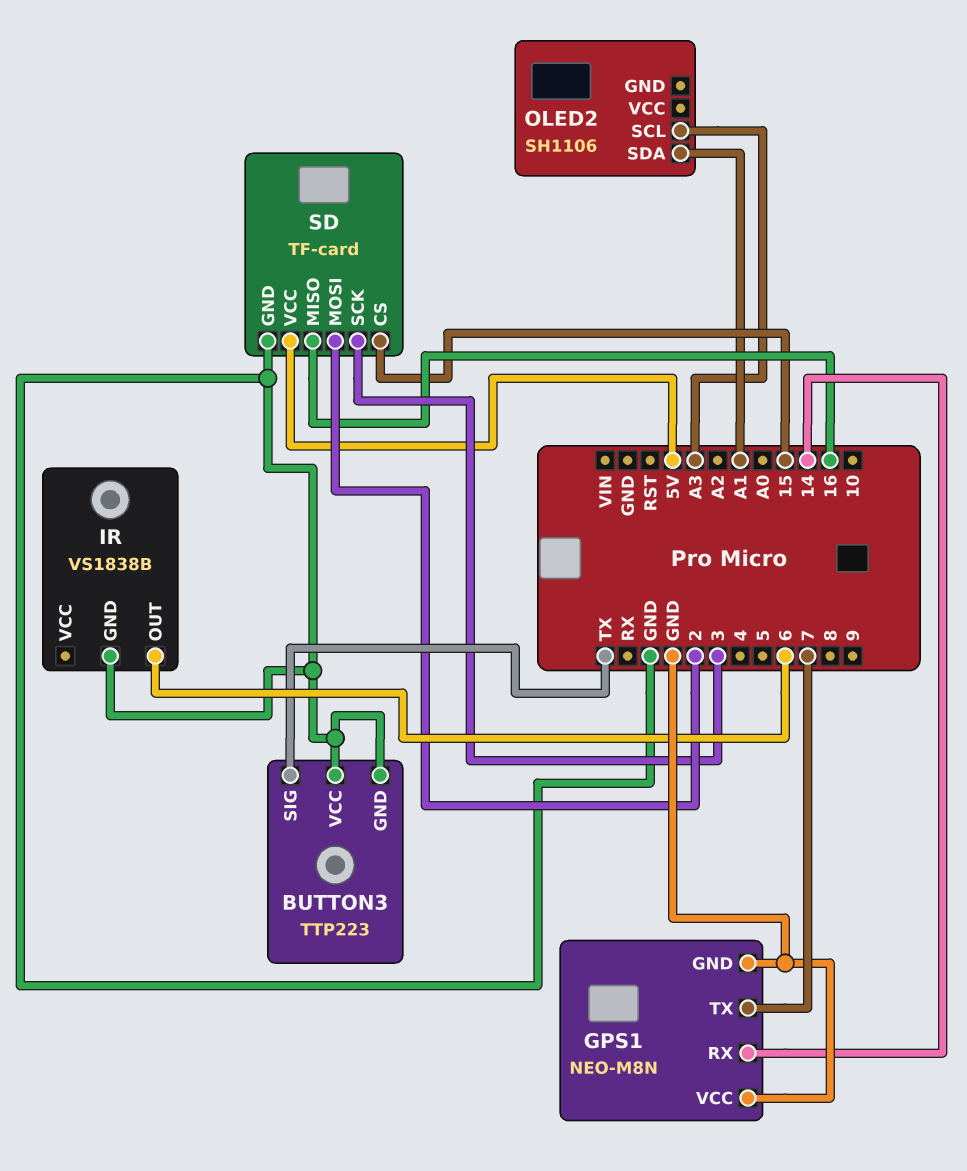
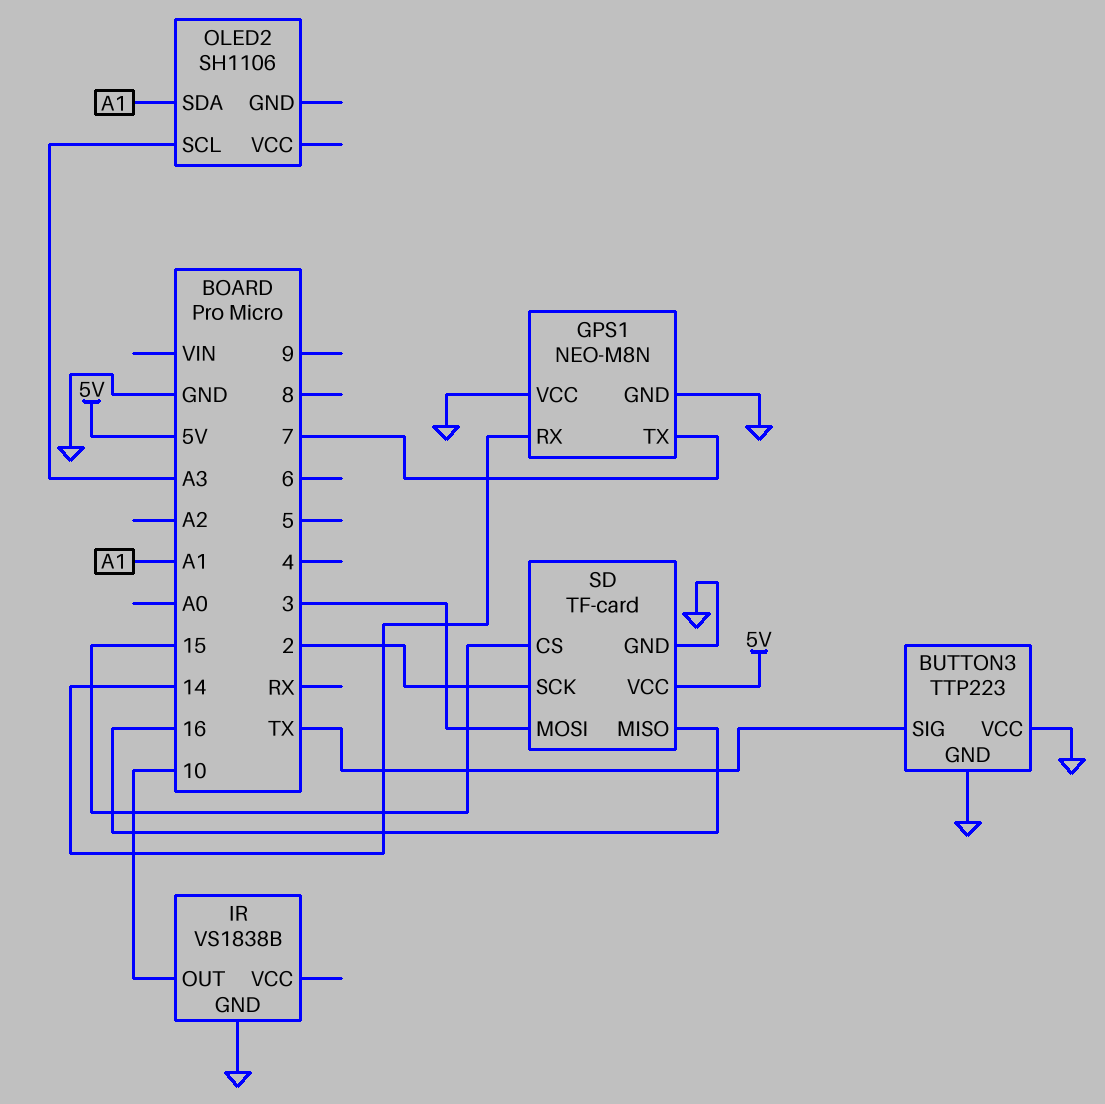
IR pin OUT: 6 -> 10
SD pin MOSI: 2 -> 3
SD pin SCK: 3 -> 2

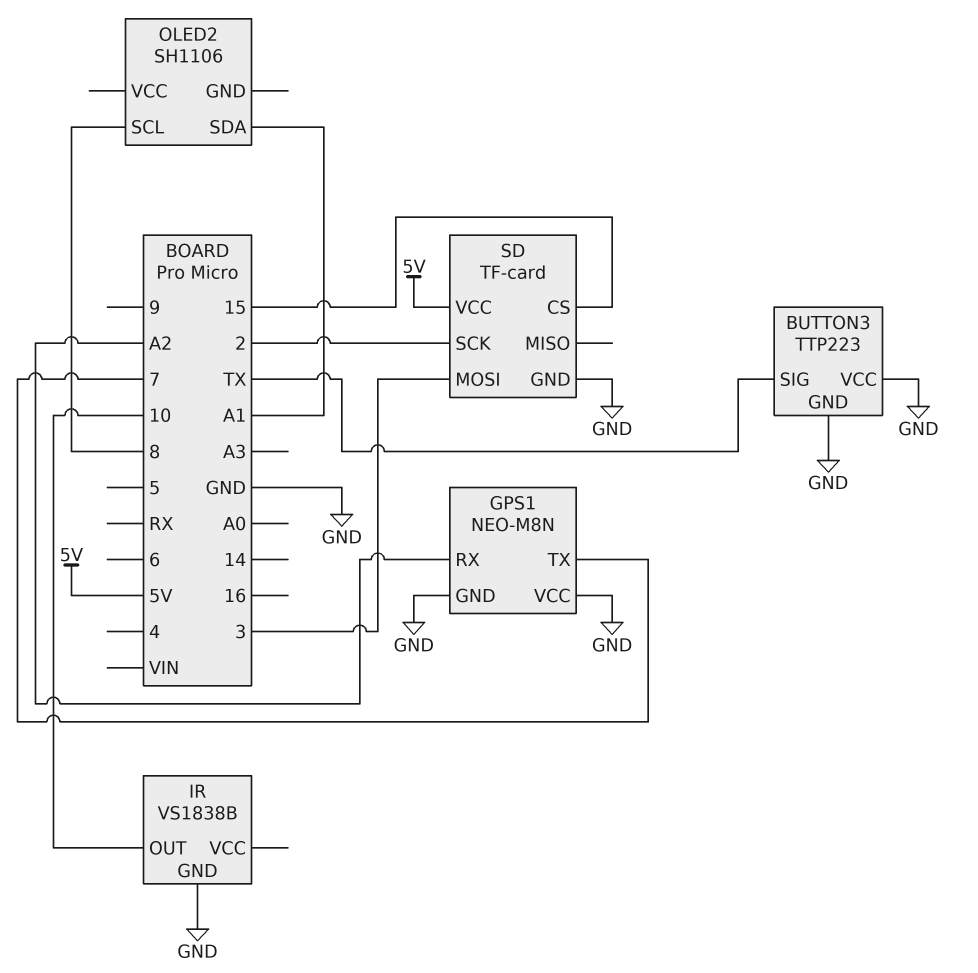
GPS1 pin RX: 14 -> A2
OLED2 pin SCL: A3 -> 8
SD pin MISO: 16 -> none

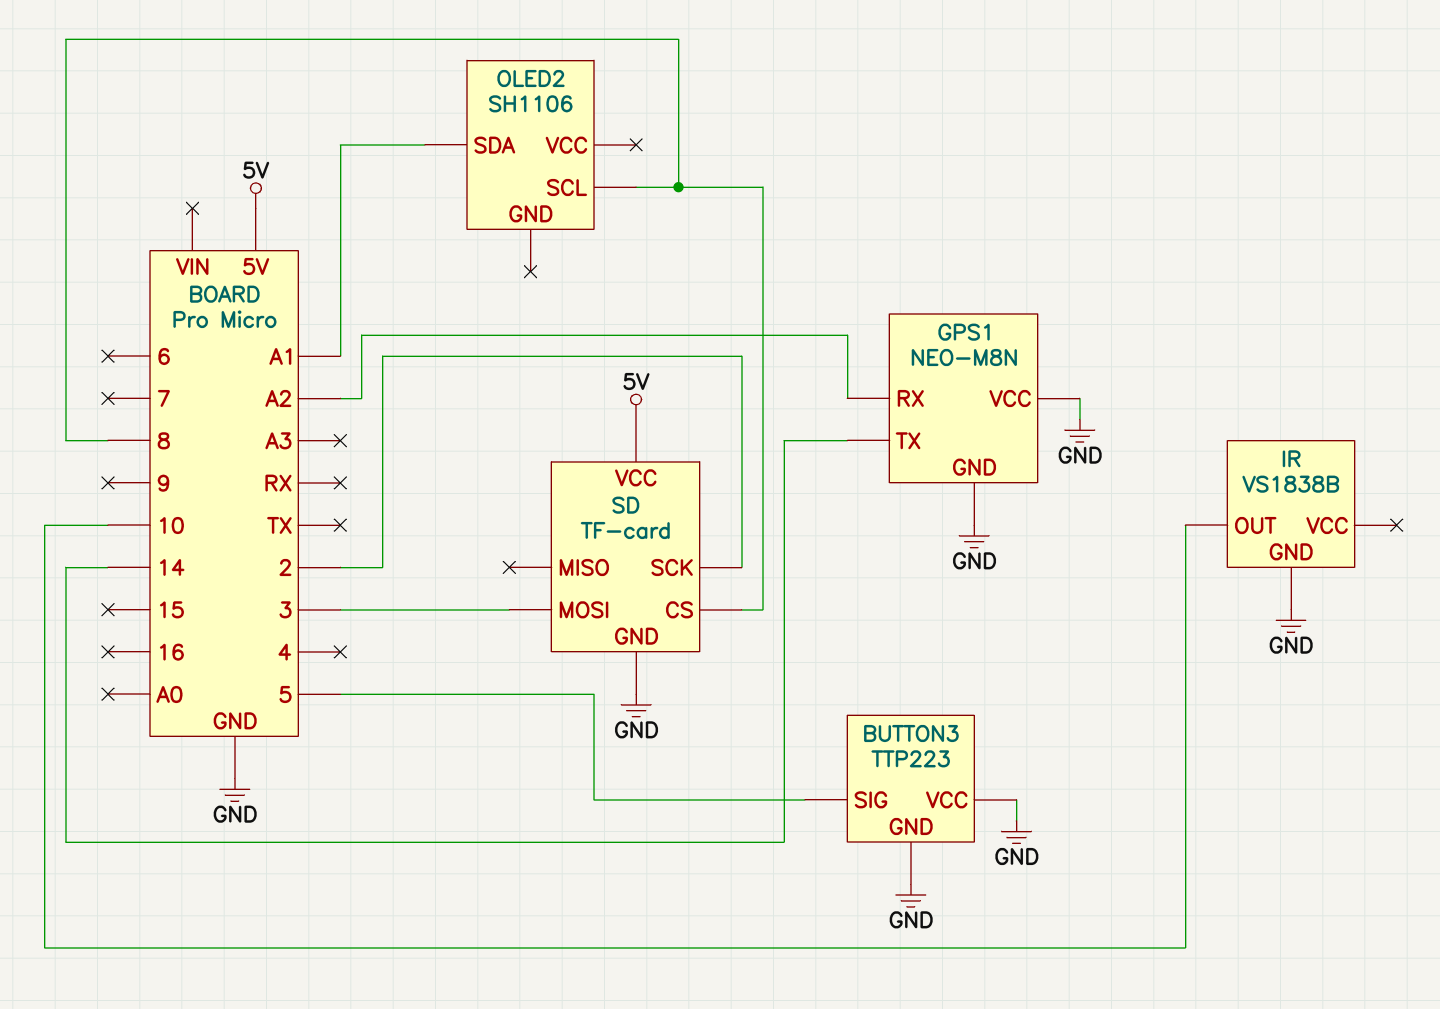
BUTTON3 pin SIG: TX -> 5
GPS1 pin TX: 7 -> 14
SD pin CS: 15 -> 8

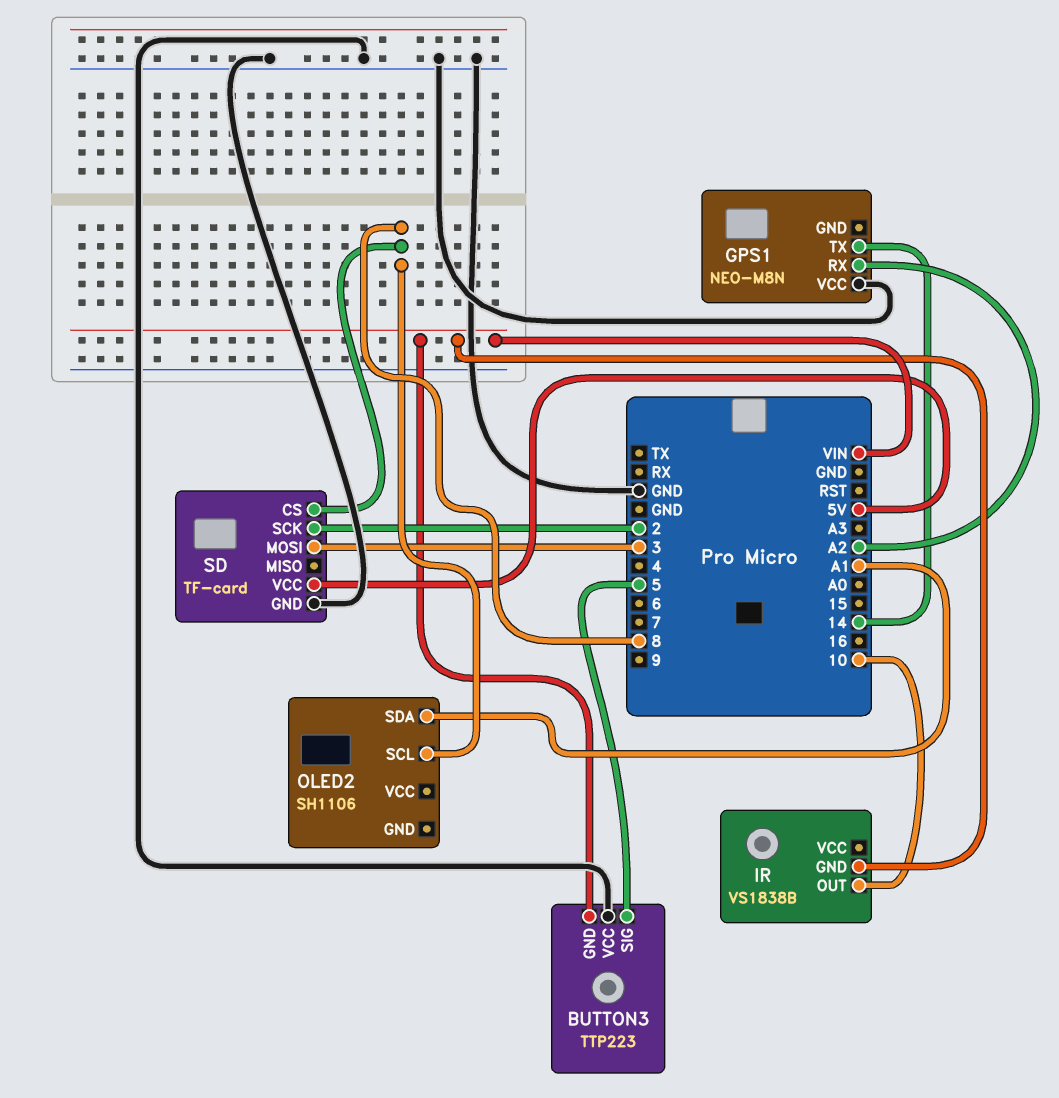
BUTTON3 pin GND: GND -> VIN
GPS1 pin GND: GND -> none
IR pin GND: GND -> VIN

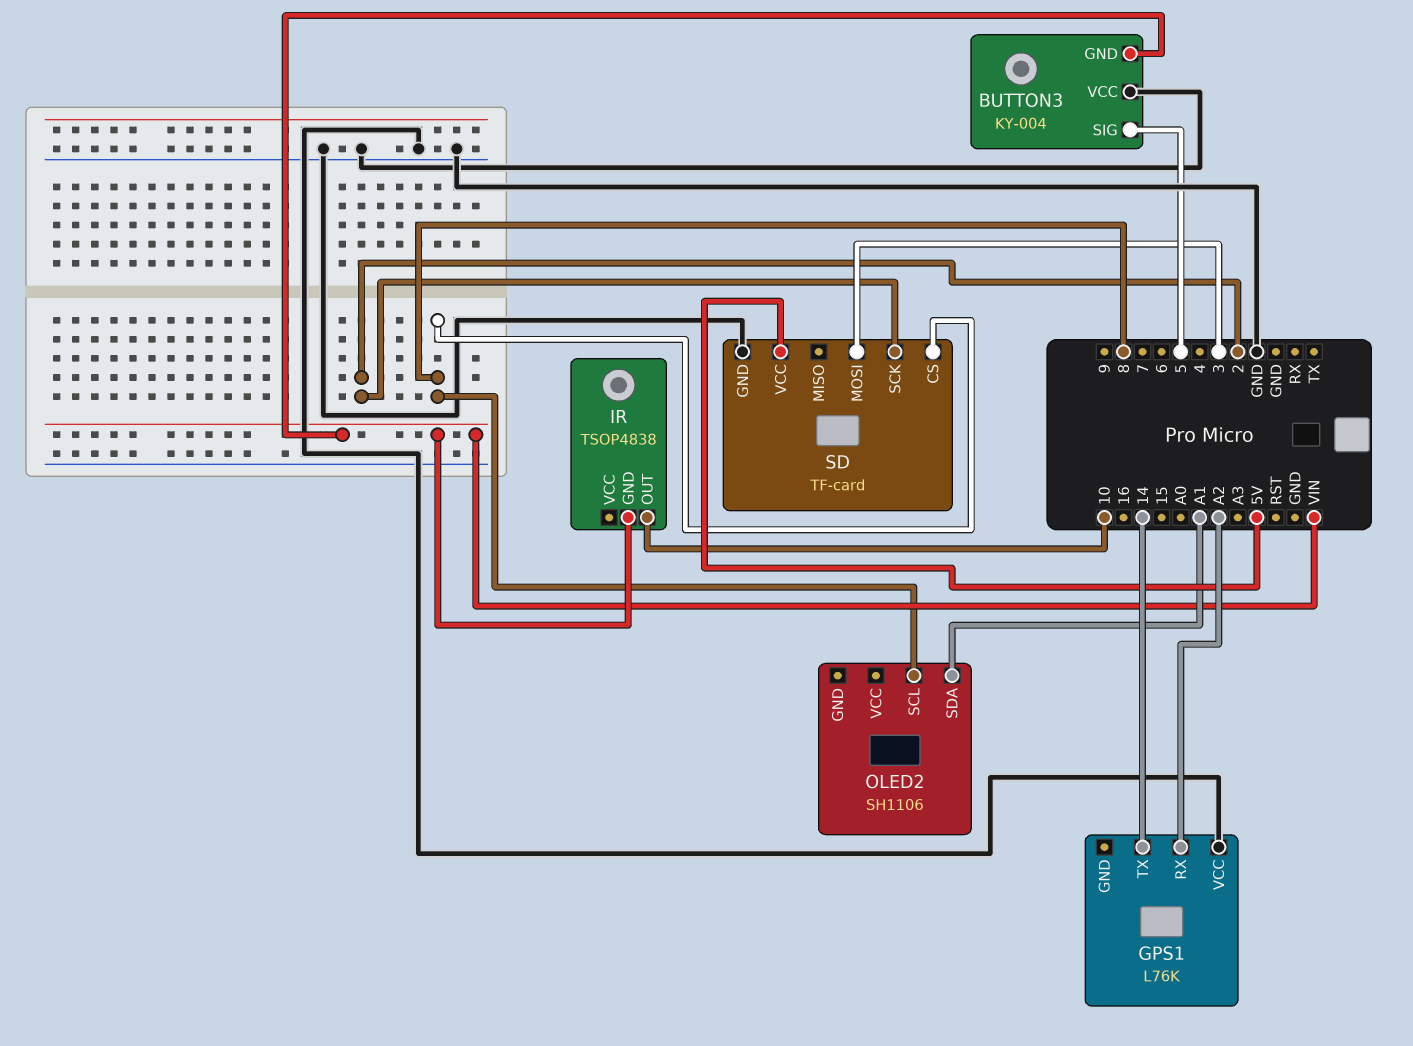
BUTTON3: TTP223 -> KY-004
GPS1: NEO-M8N -> L76K
IR: VS1838B -> TSOP4838

